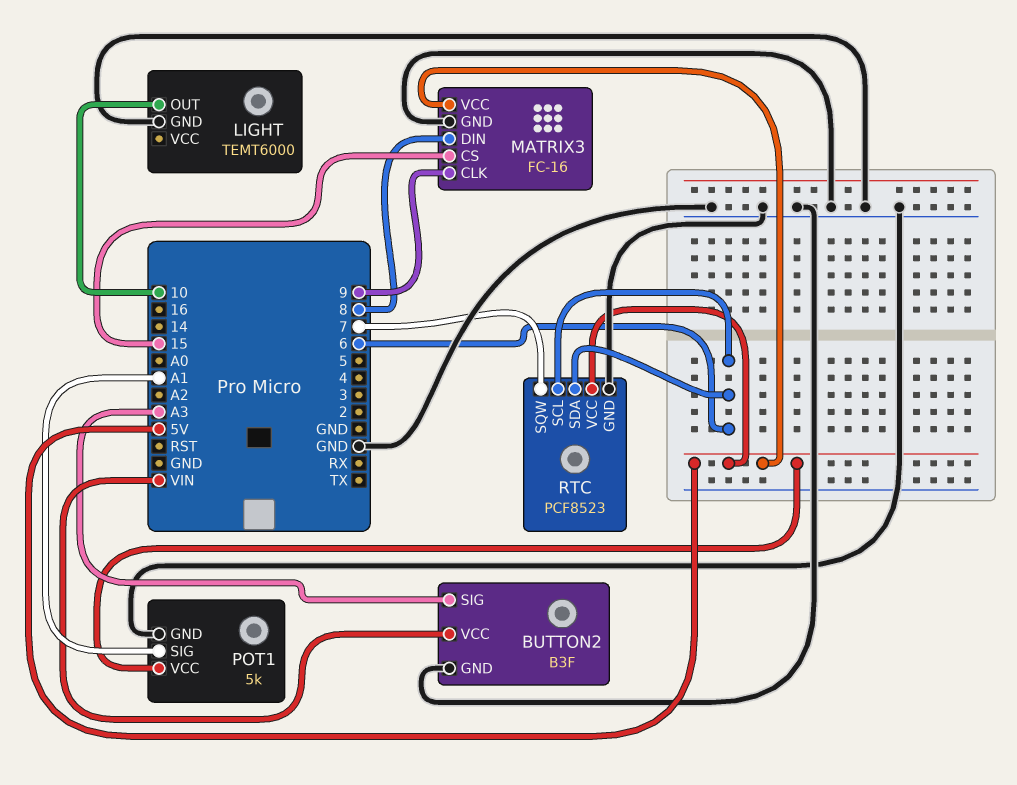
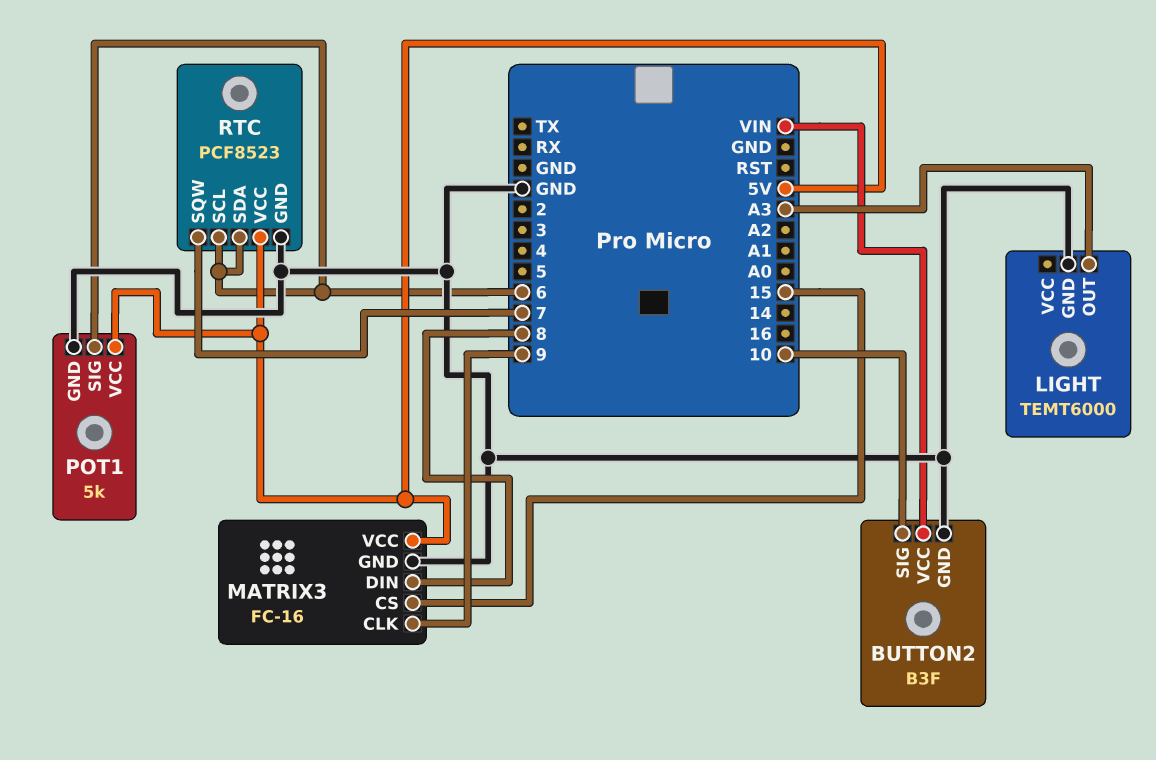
BUTTON2 pin SIG: A3 -> 10
LIGHT pin OUT: 10 -> A3
POT1 pin SIG: A1 -> 6

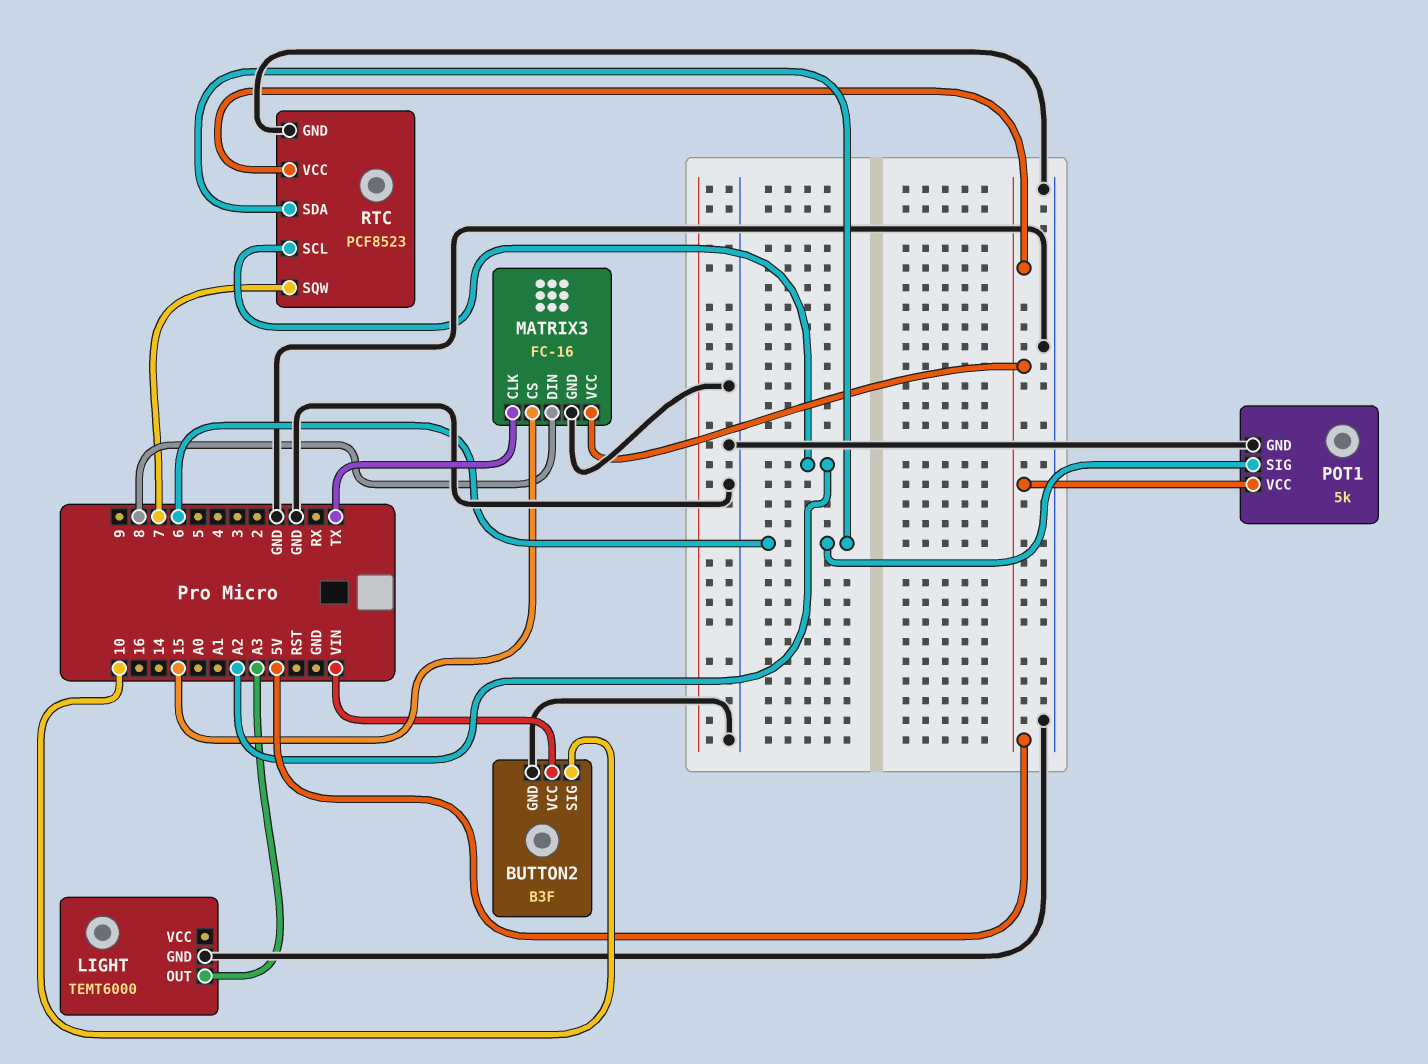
MATRIX3 pin CLK: 9 -> TX
RTC pin SCL: 6 -> A2

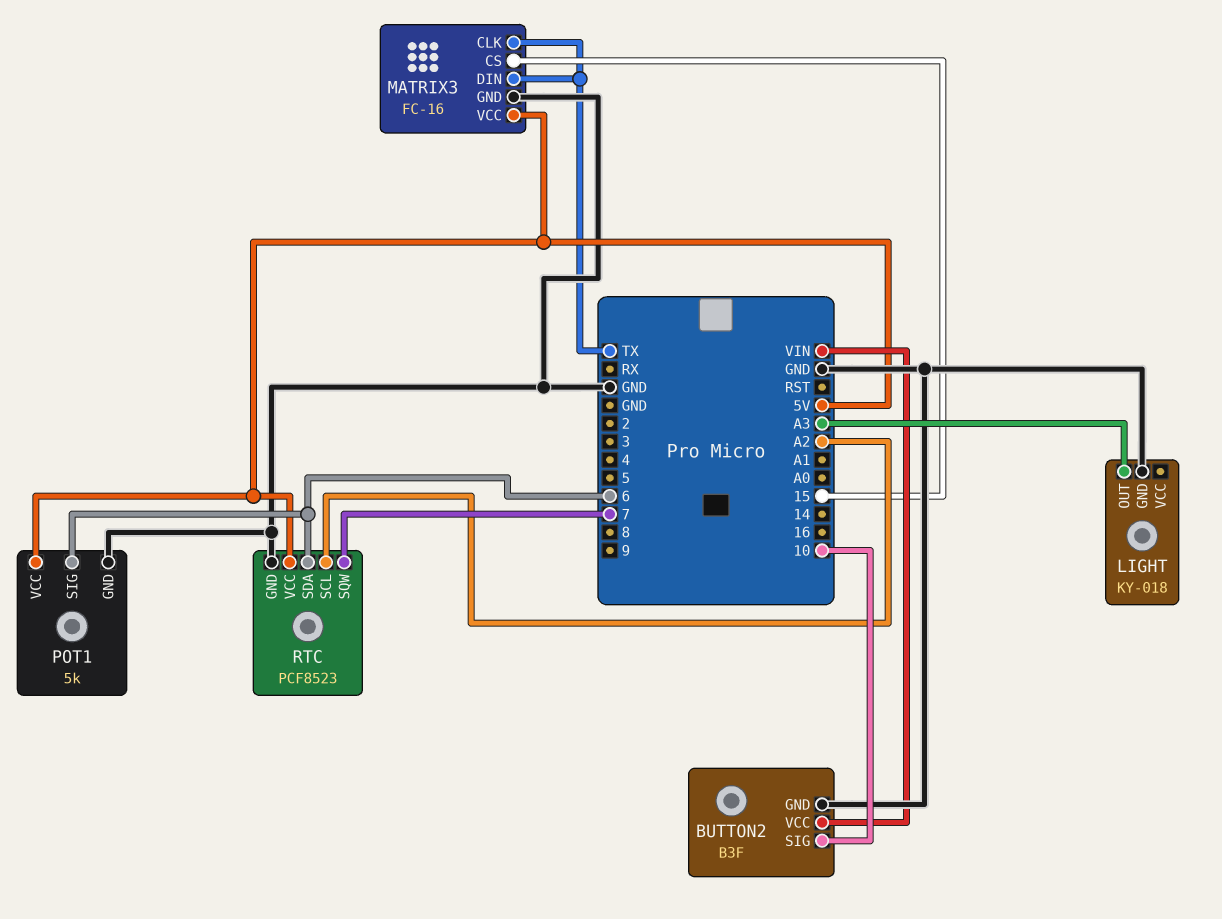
LIGHT: TEMT6000 -> KY-018
MATRIX3 pin DIN: 8 -> TX

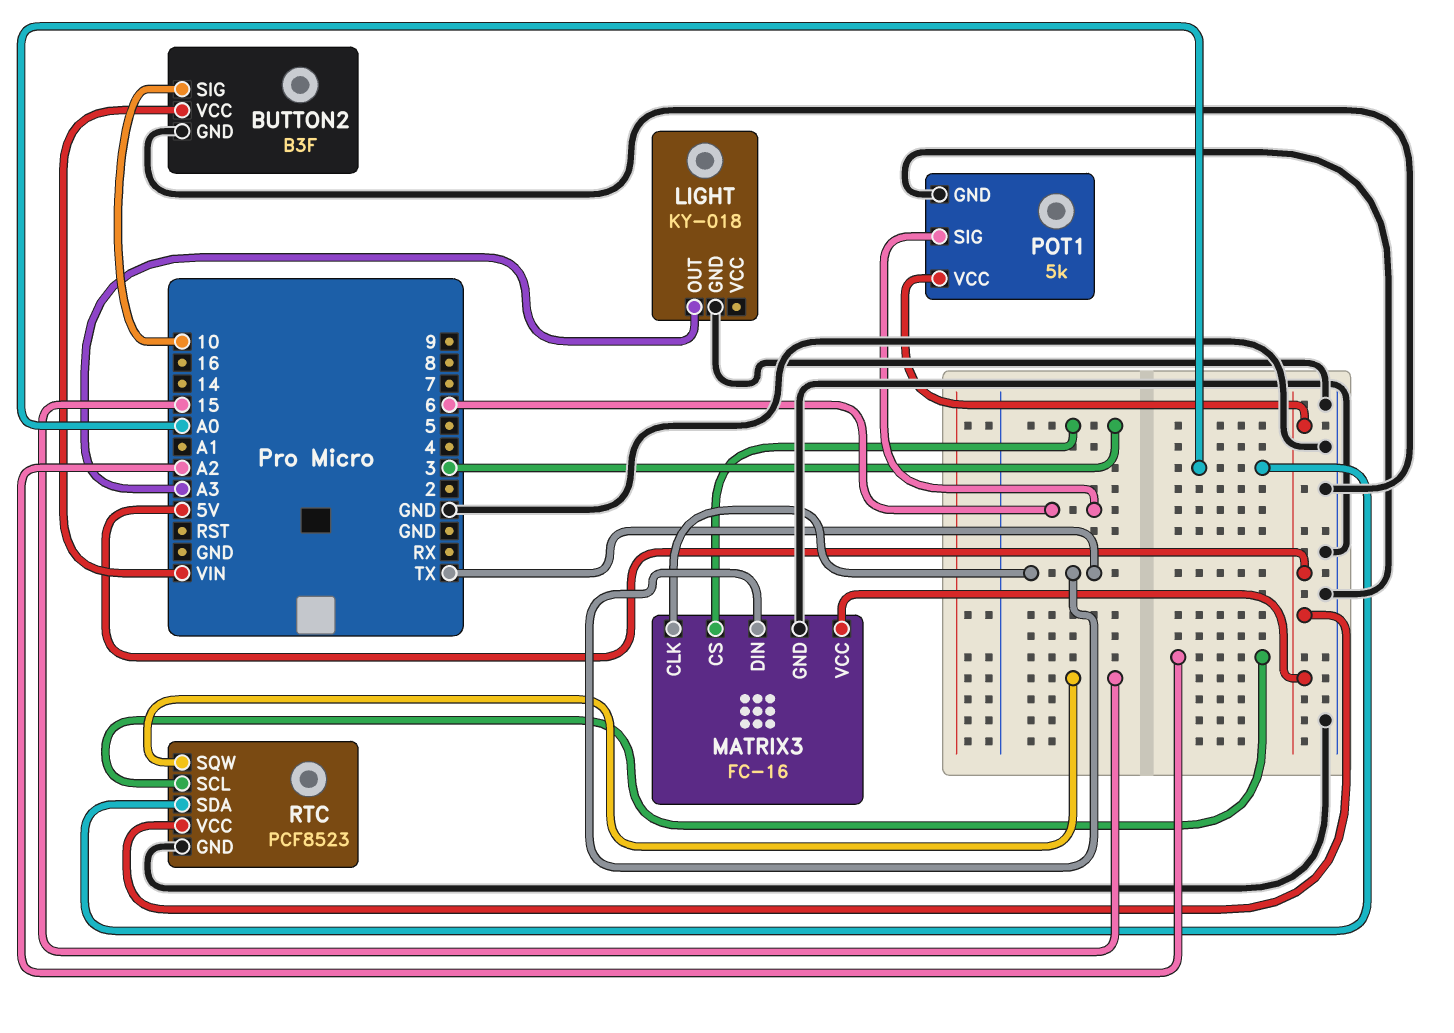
MATRIX3 pin CS: 15 -> 3
RTC pin SDA: 6 -> A0
RTC pin SQW: 7 -> 15

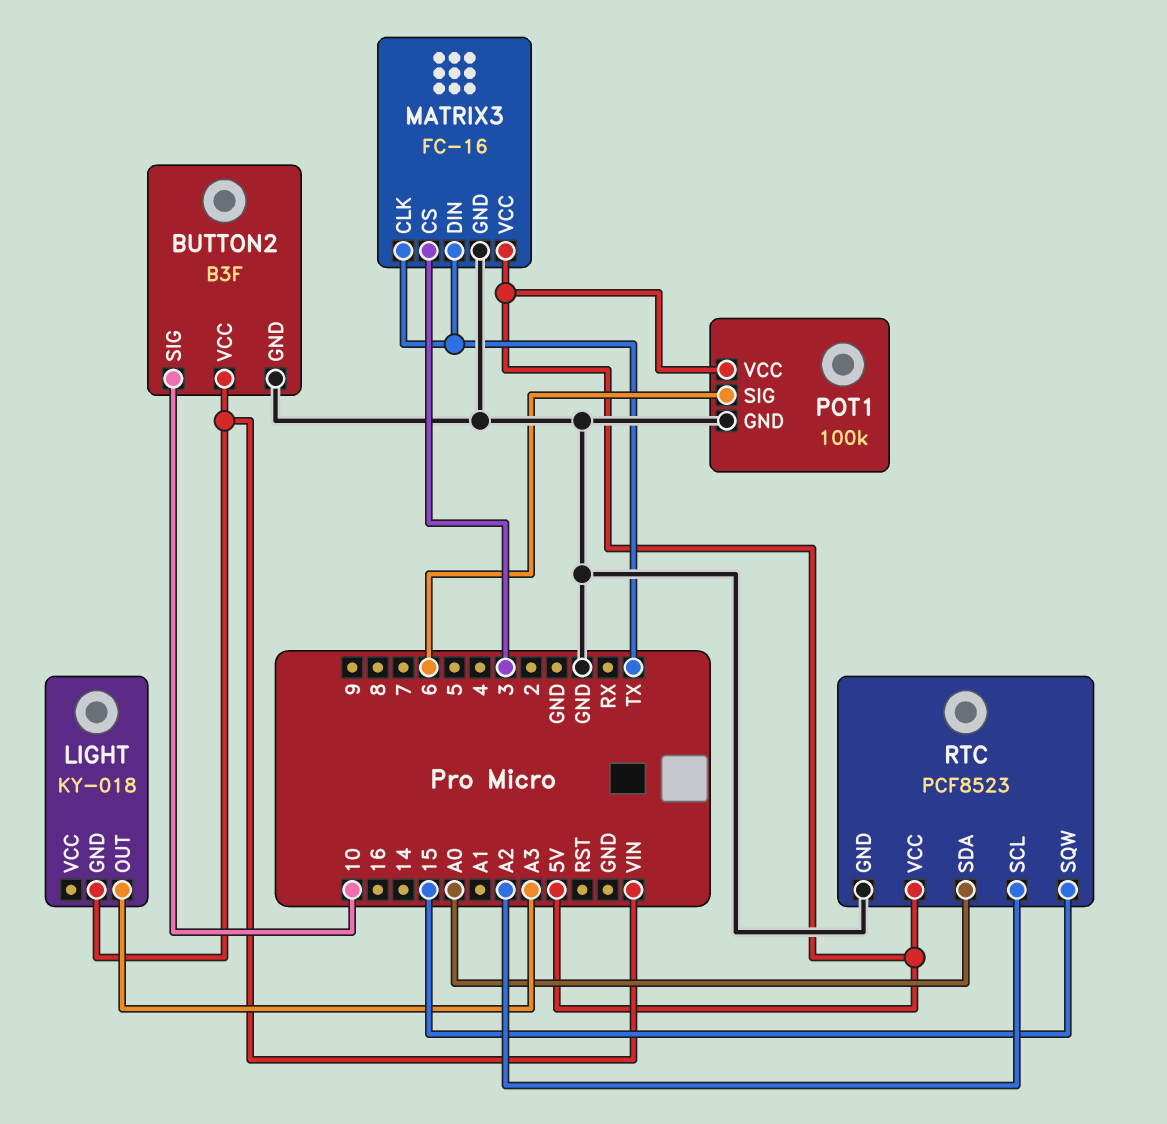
LIGHT pin GND: GND -> VIN
POT1: 5k -> 100k

